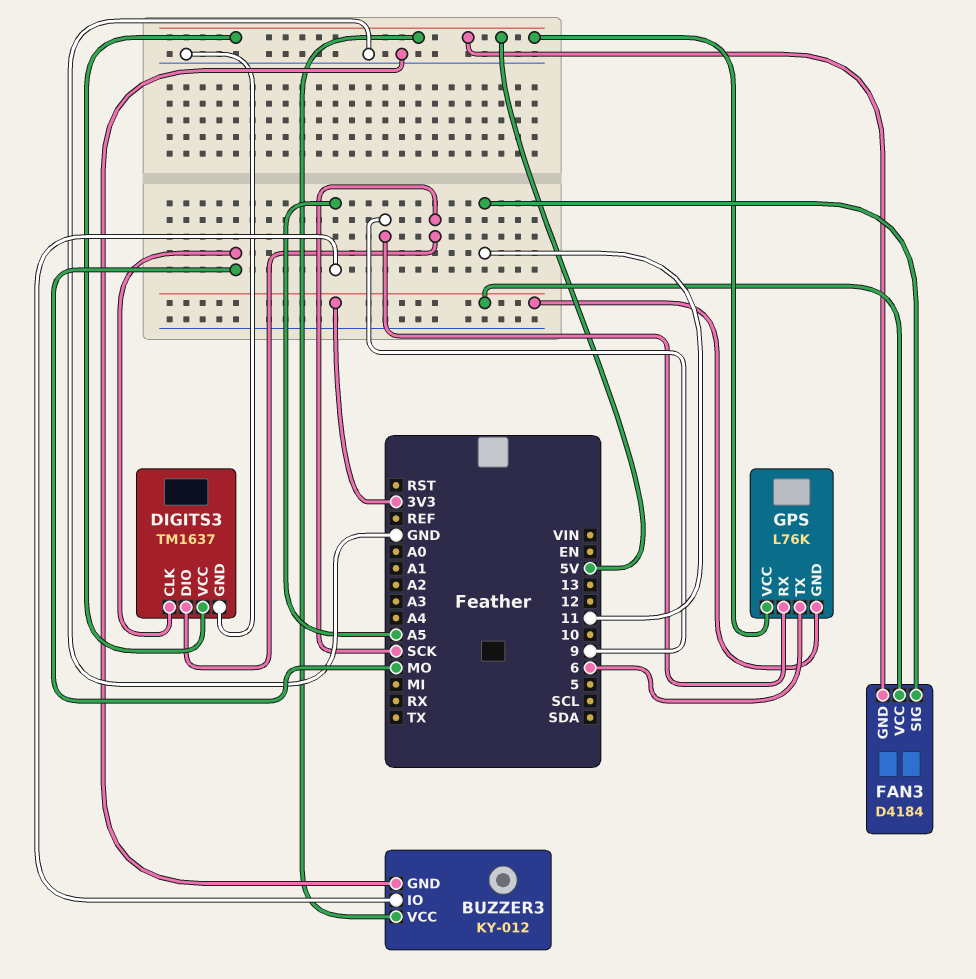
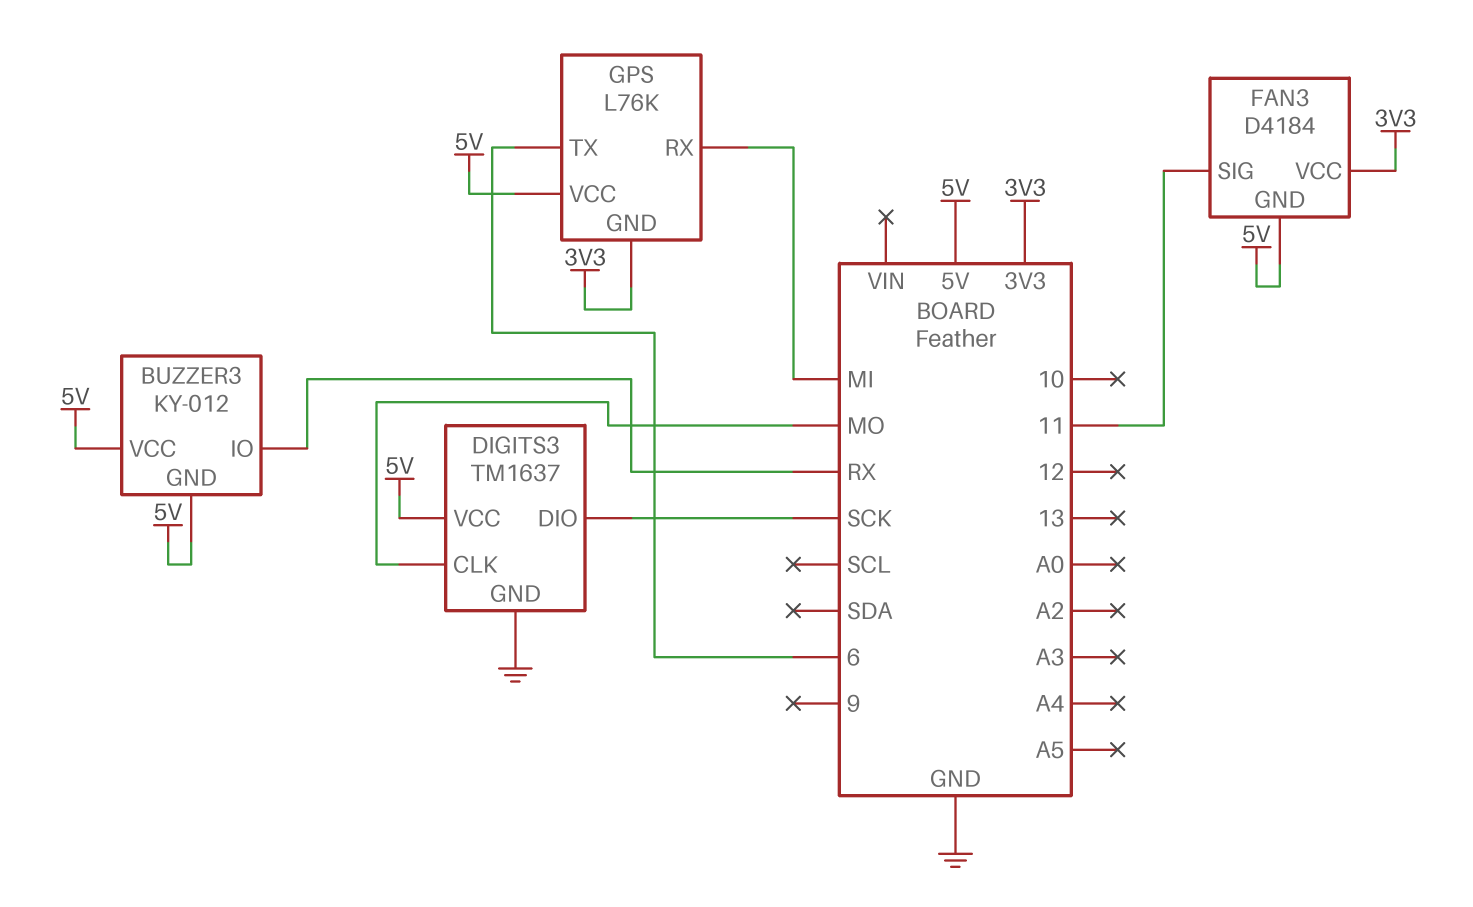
BUZZER3 pin GND: GND -> 5V
BUZZER3 pin IO: A5 -> RX
GPS pin RX: 9 -> MI

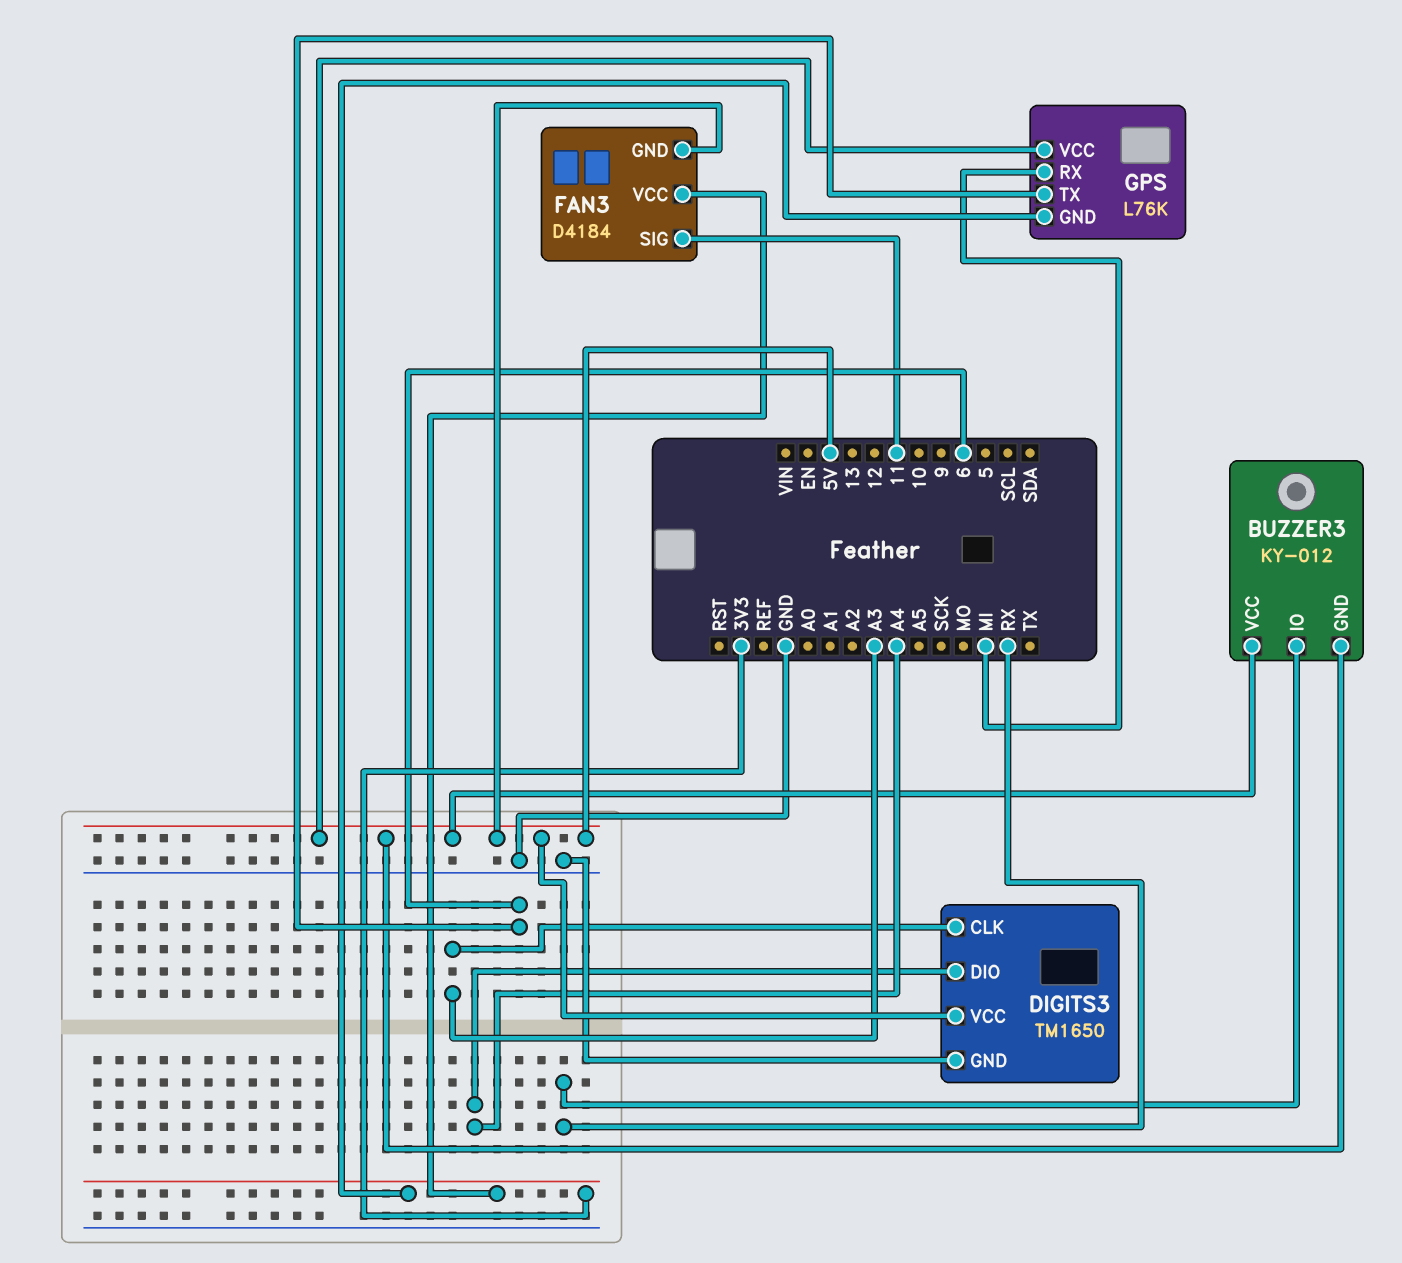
DIGITS3: TM1637 -> TM1650
DIGITS3 pin CLK: MO -> A3
DIGITS3 pin DIO: SCK -> A4

